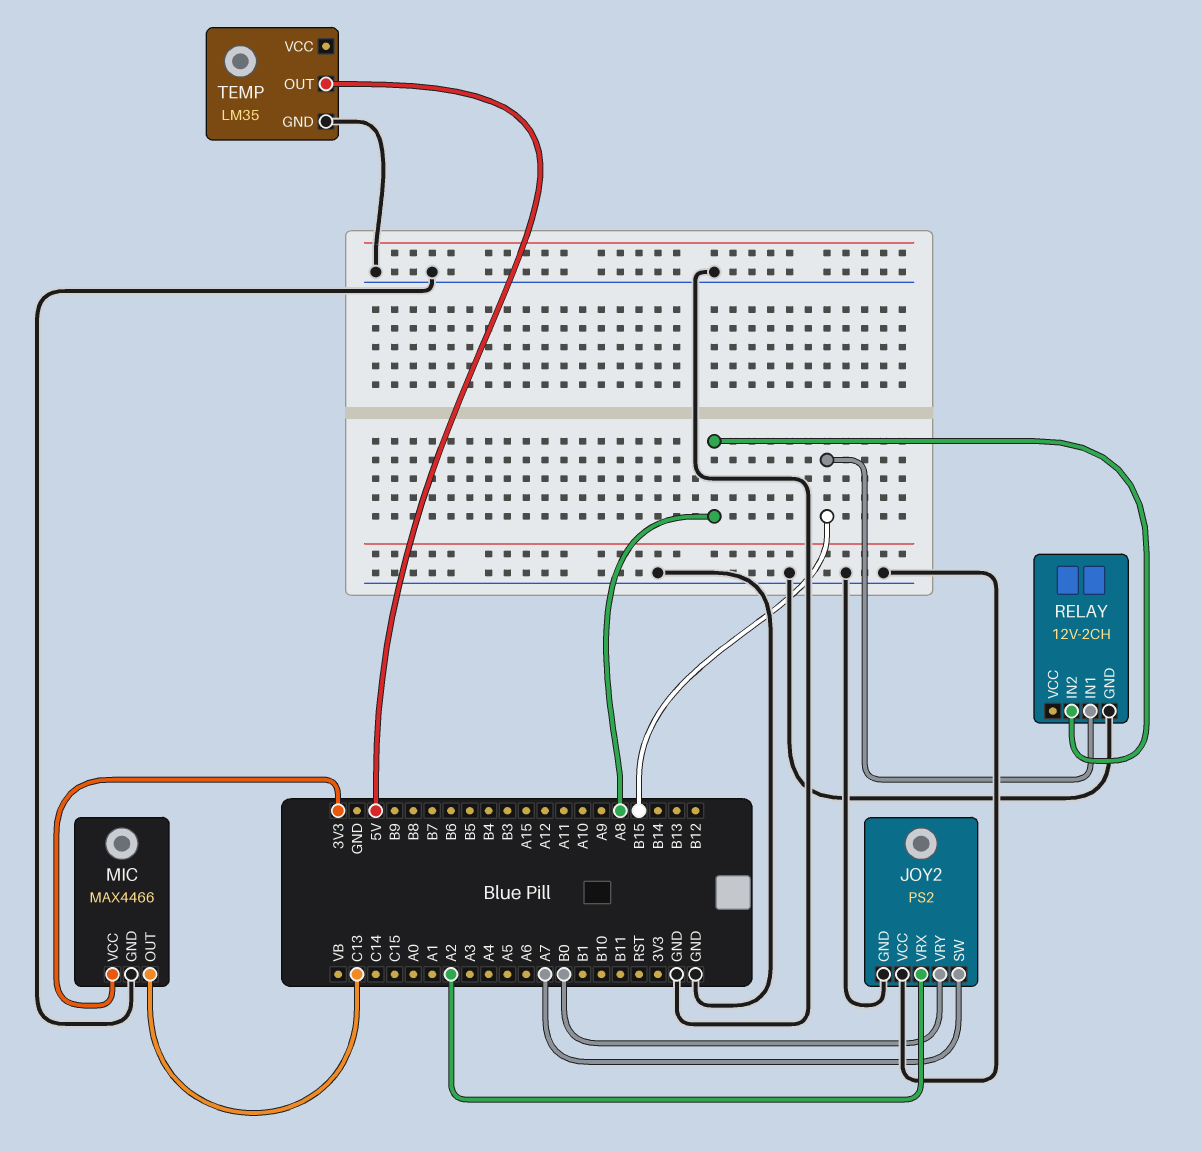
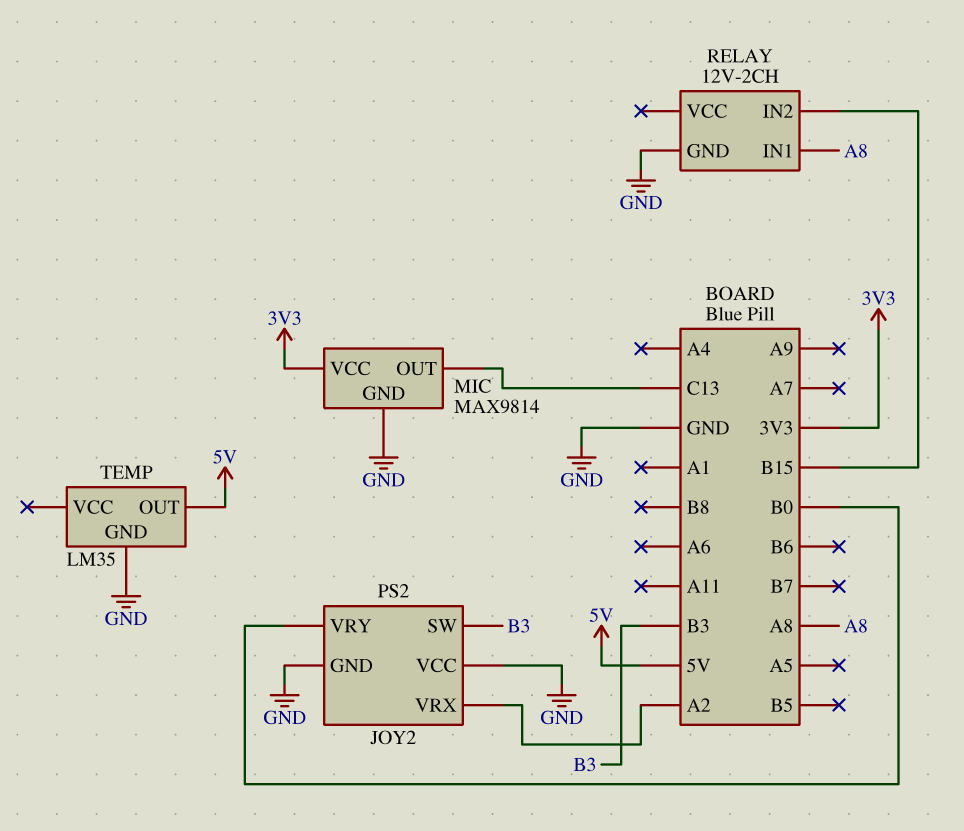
JOY2 pin SW: A7 -> B3
MIC: MAX4466 -> MAX9814
RELAY pin IN1: B15 -> A8
RELAY pin IN2: A8 -> B15

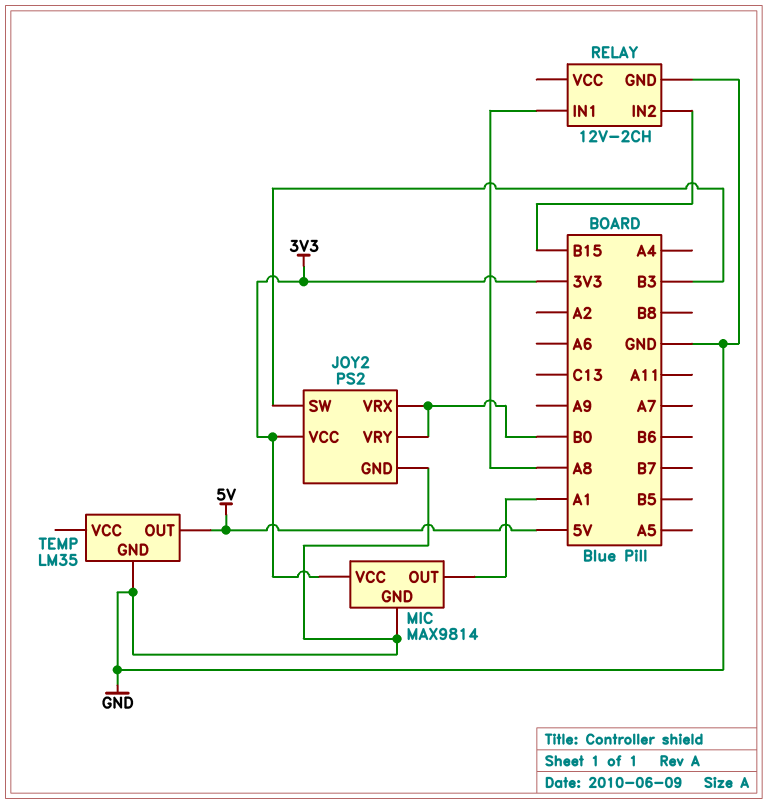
JOY2 pin VCC: GND -> 3V3
JOY2 pin VRX: A2 -> B0
MIC pin OUT: C13 -> A1

